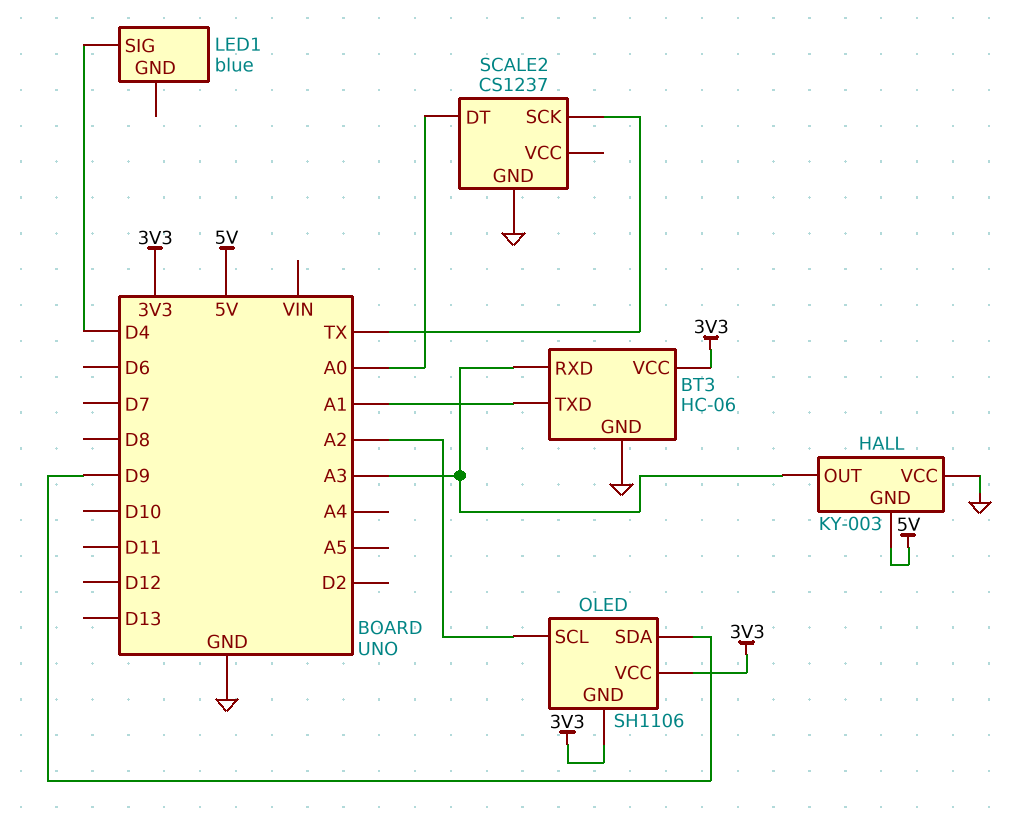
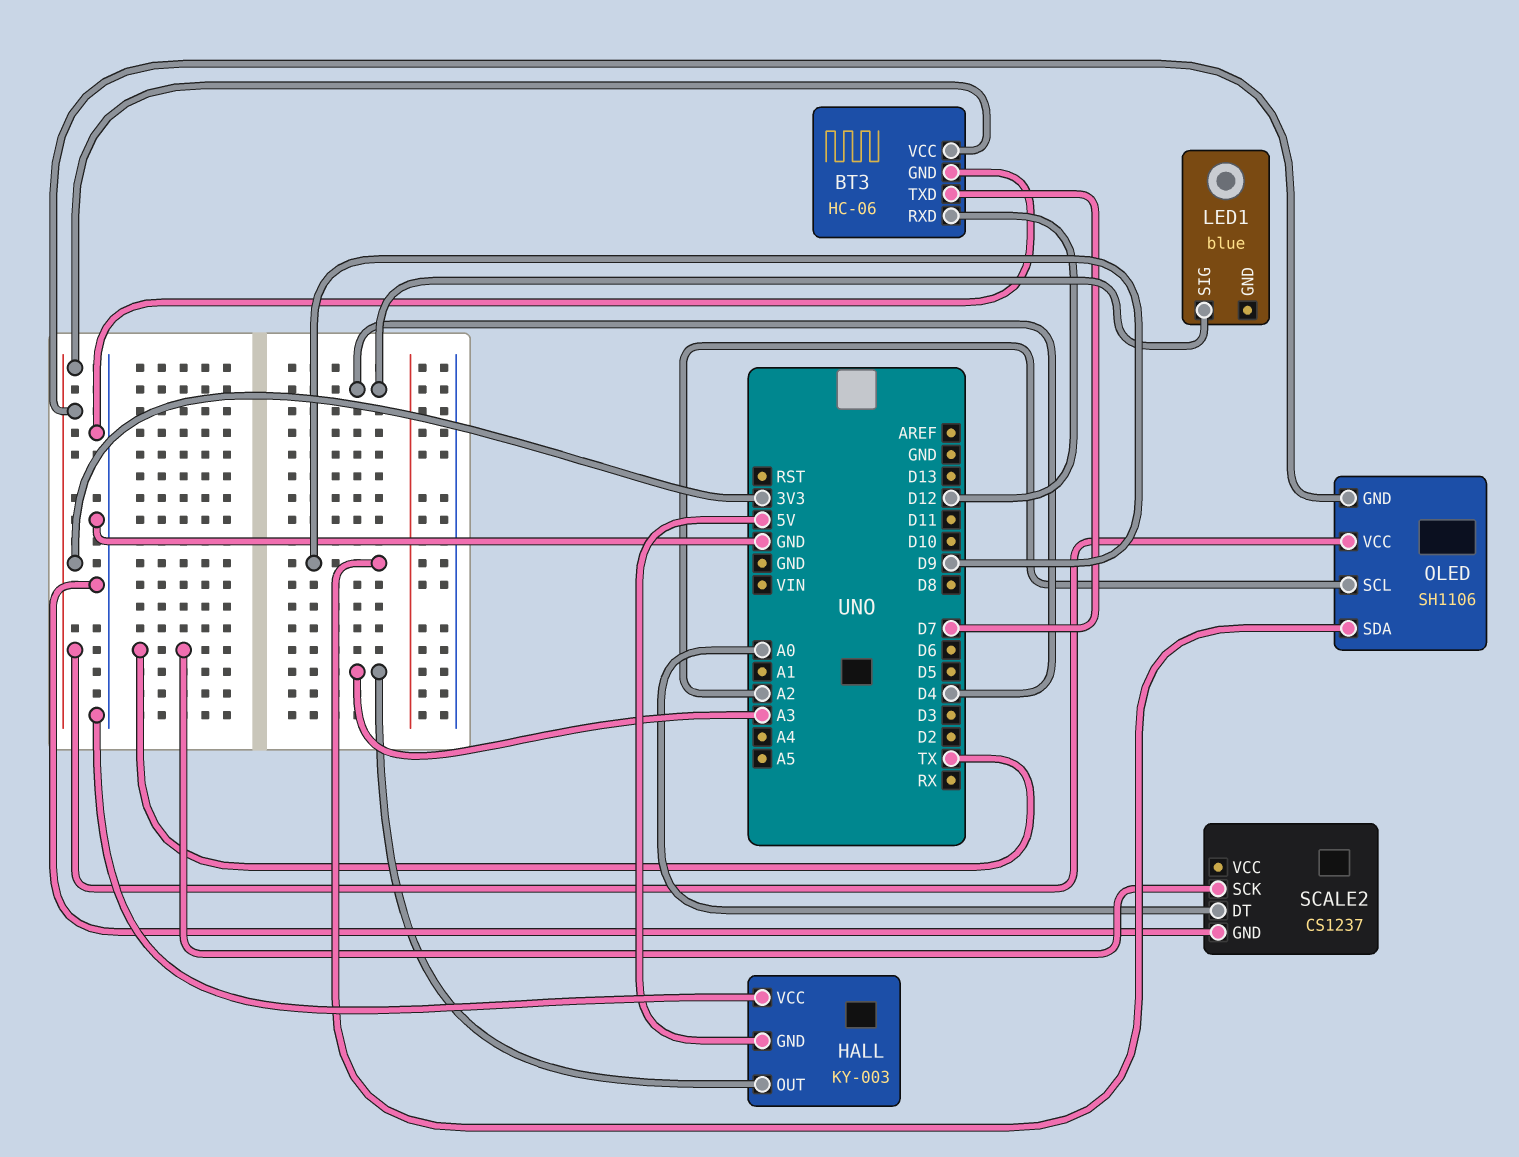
BT3 pin RXD: A3 -> D12
BT3 pin TXD: A1 -> D7

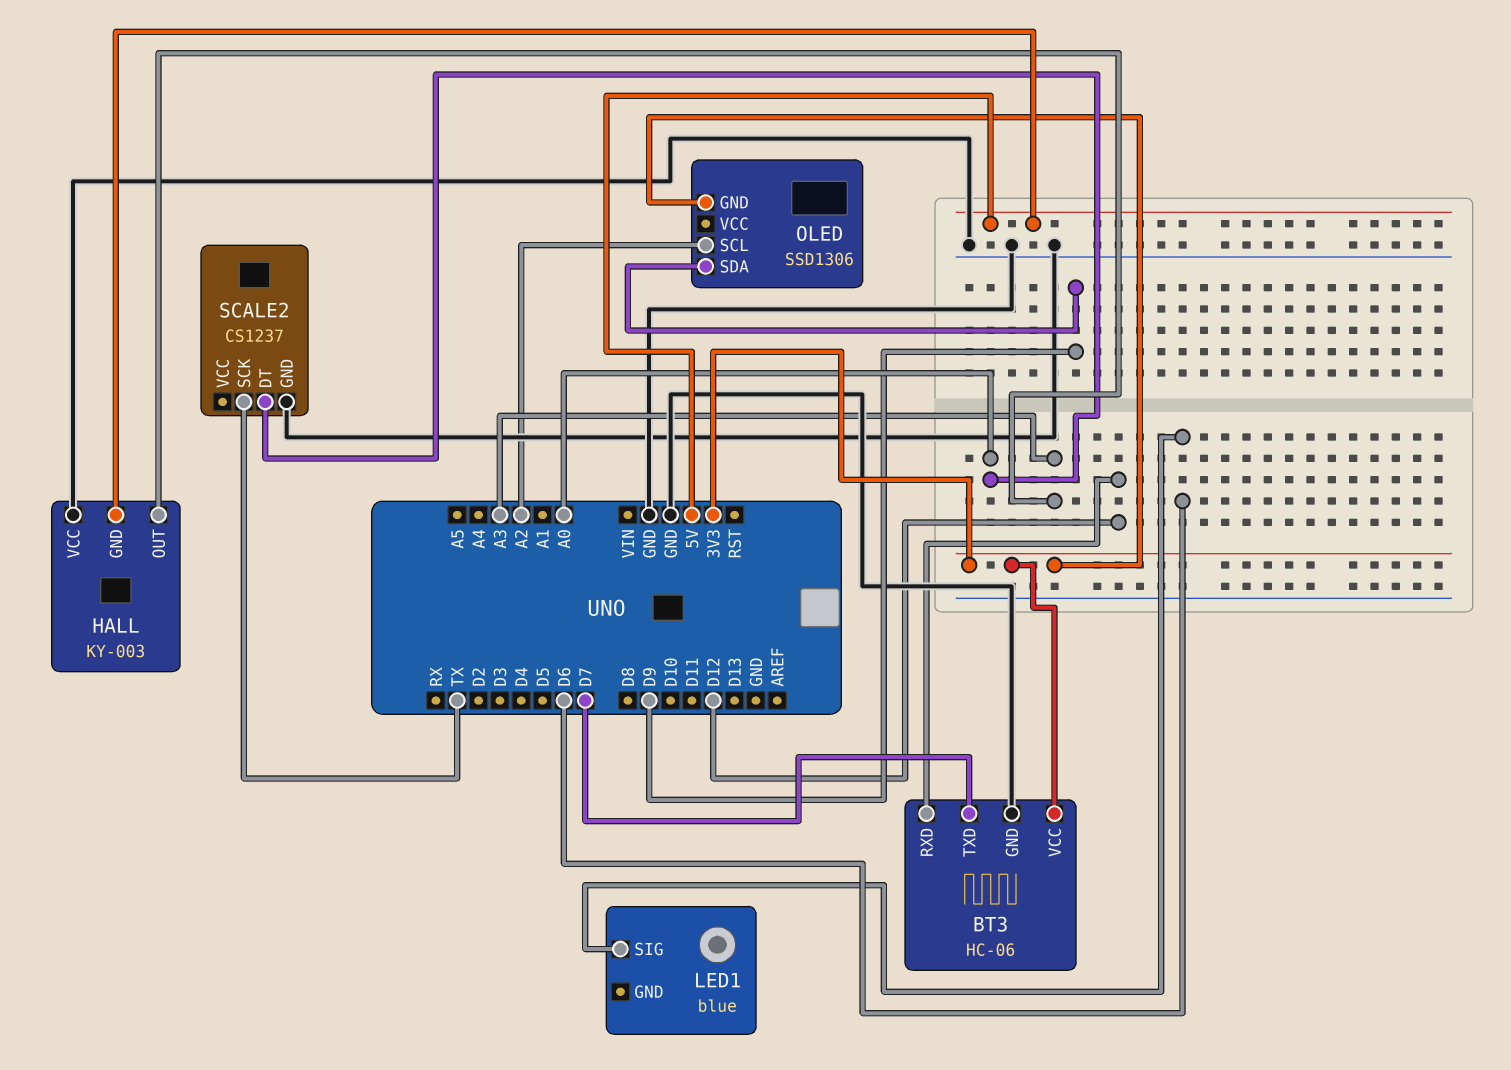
LED1 pin SIG: D4 -> D6
OLED: SH1106 -> SSD1306
OLED pin VCC: 3V3 -> none

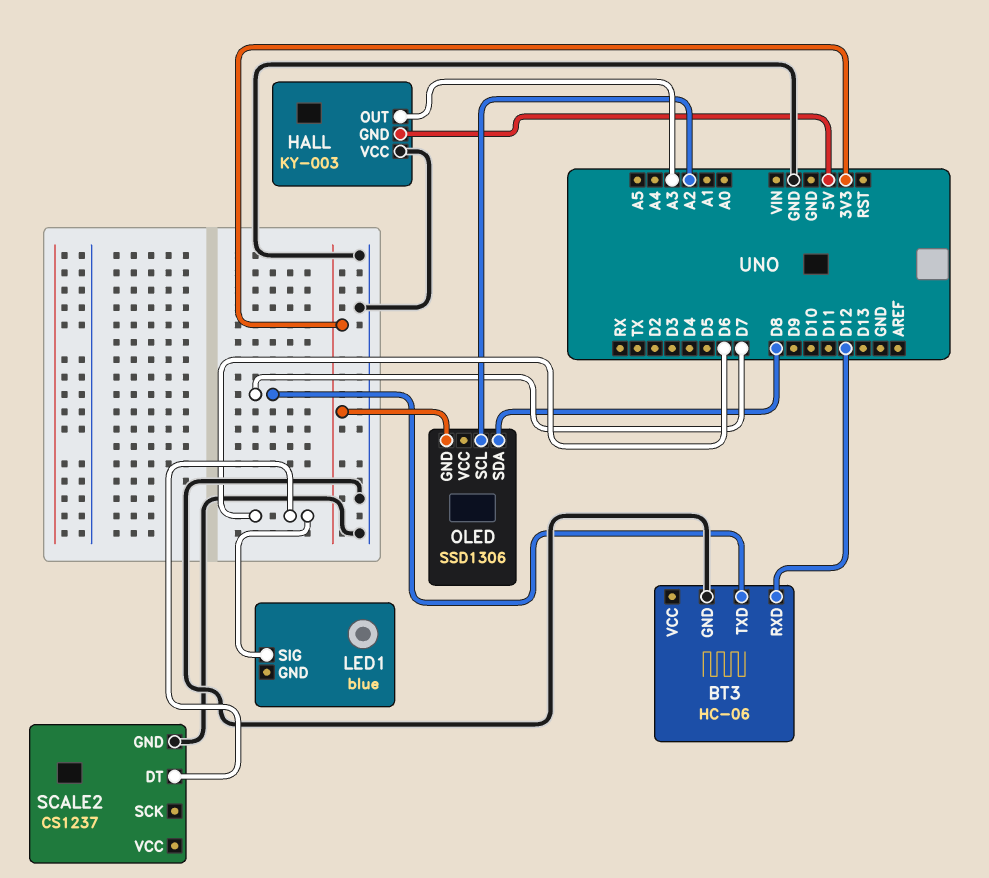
BT3 pin VCC: 3V3 -> none
OLED pin SDA: D9 -> D8
SCALE2 pin DT: A0 -> D6
SCALE2 pin SCK: TX -> none

